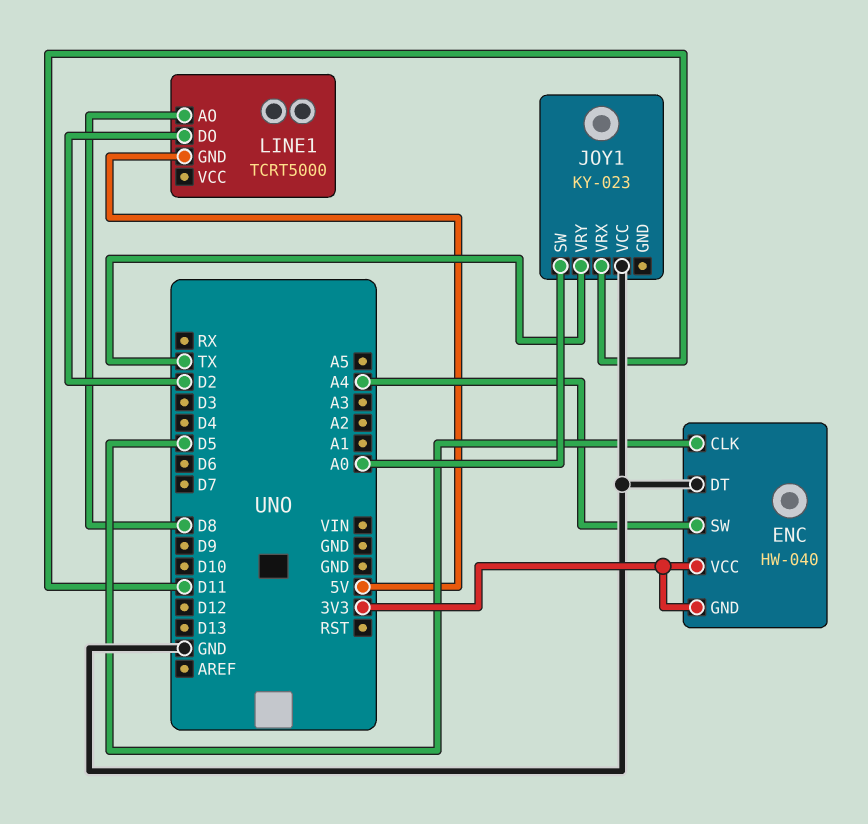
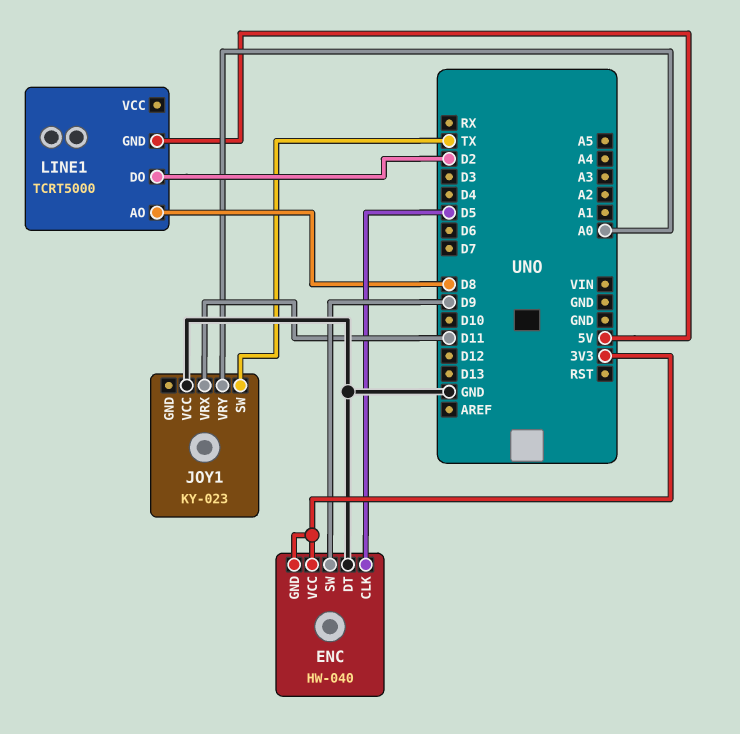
ENC pin SW: A4 -> D9
JOY1 pin SW: A0 -> TX
JOY1 pin VRY: TX -> A0

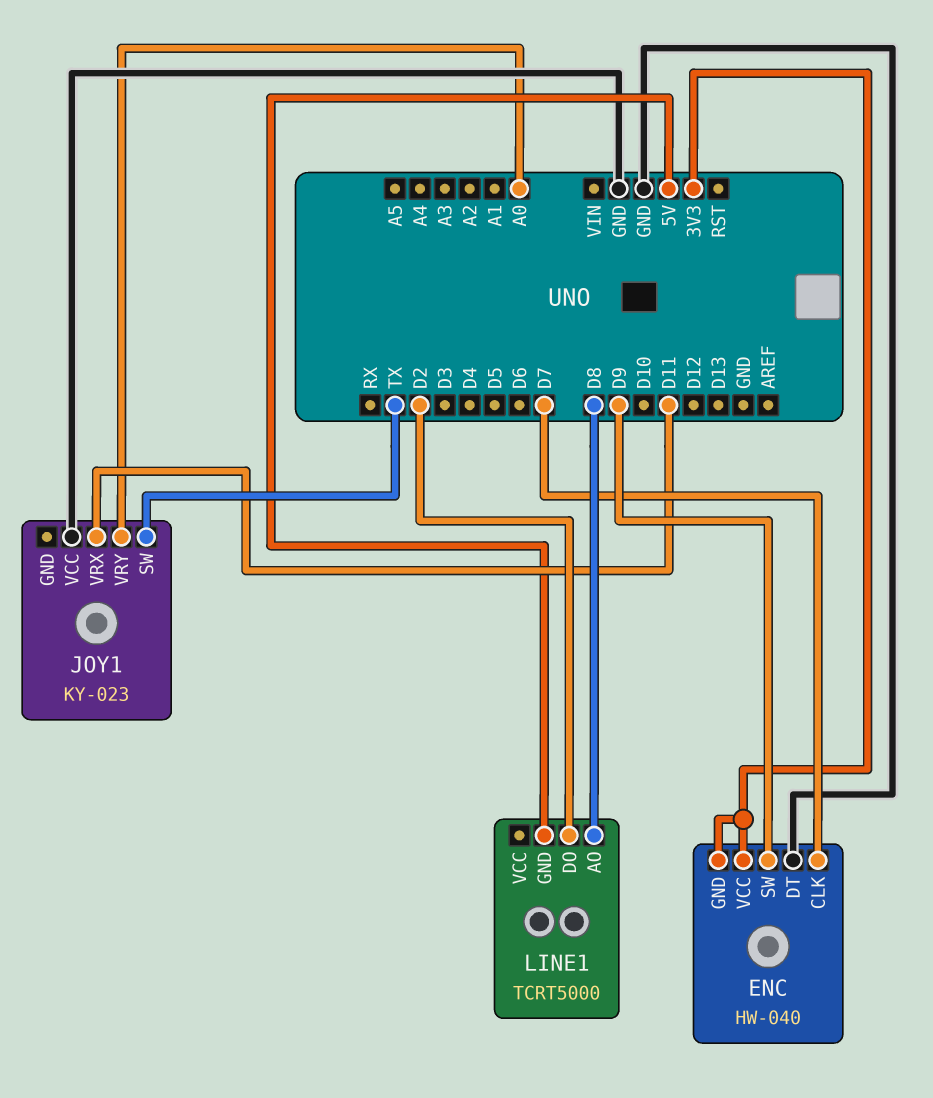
ENC pin CLK: D5 -> D7

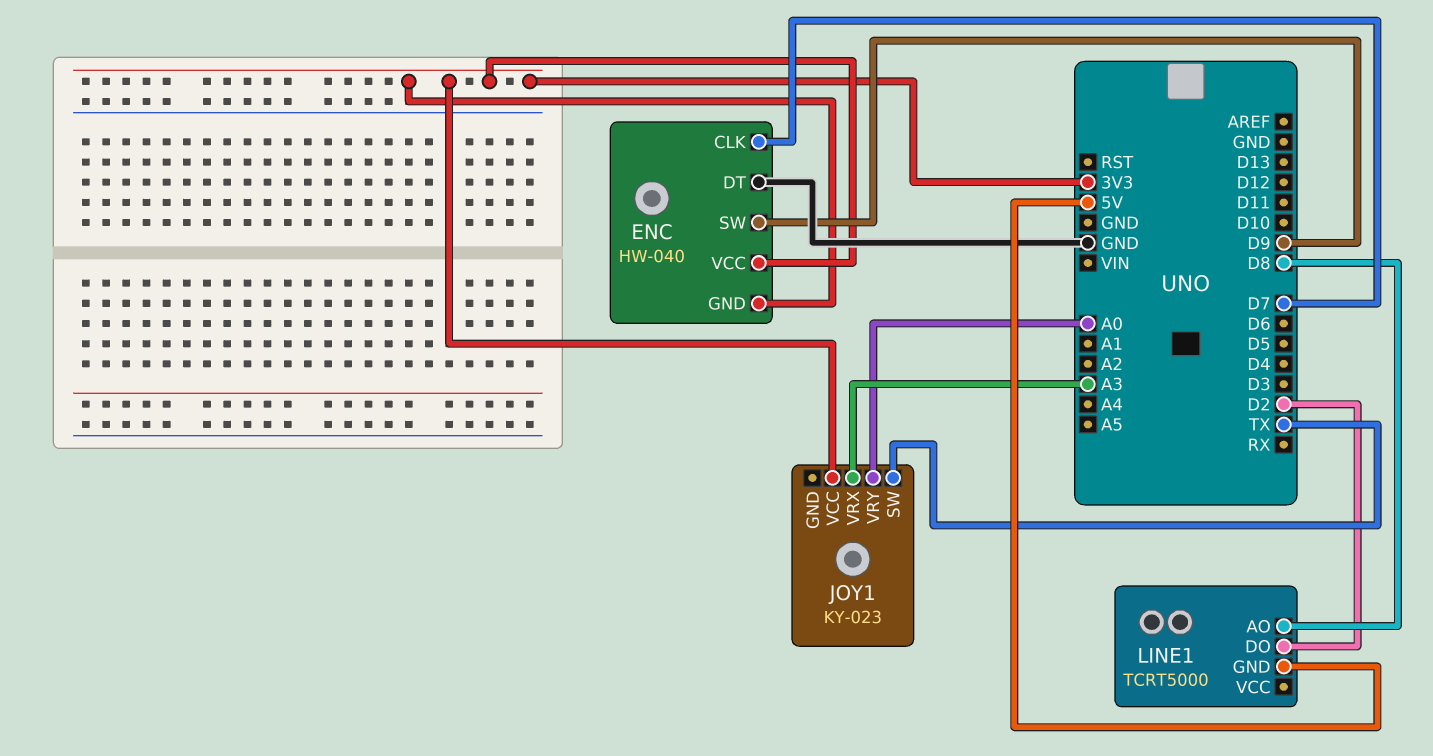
JOY1 pin VCC: GND -> 3V3
JOY1 pin VRX: D11 -> A3

